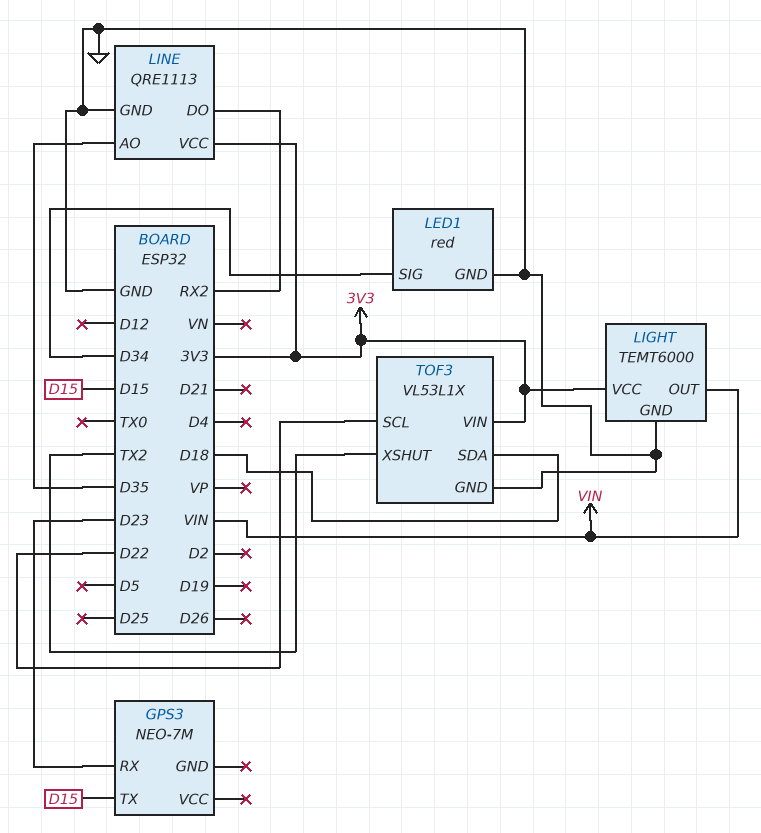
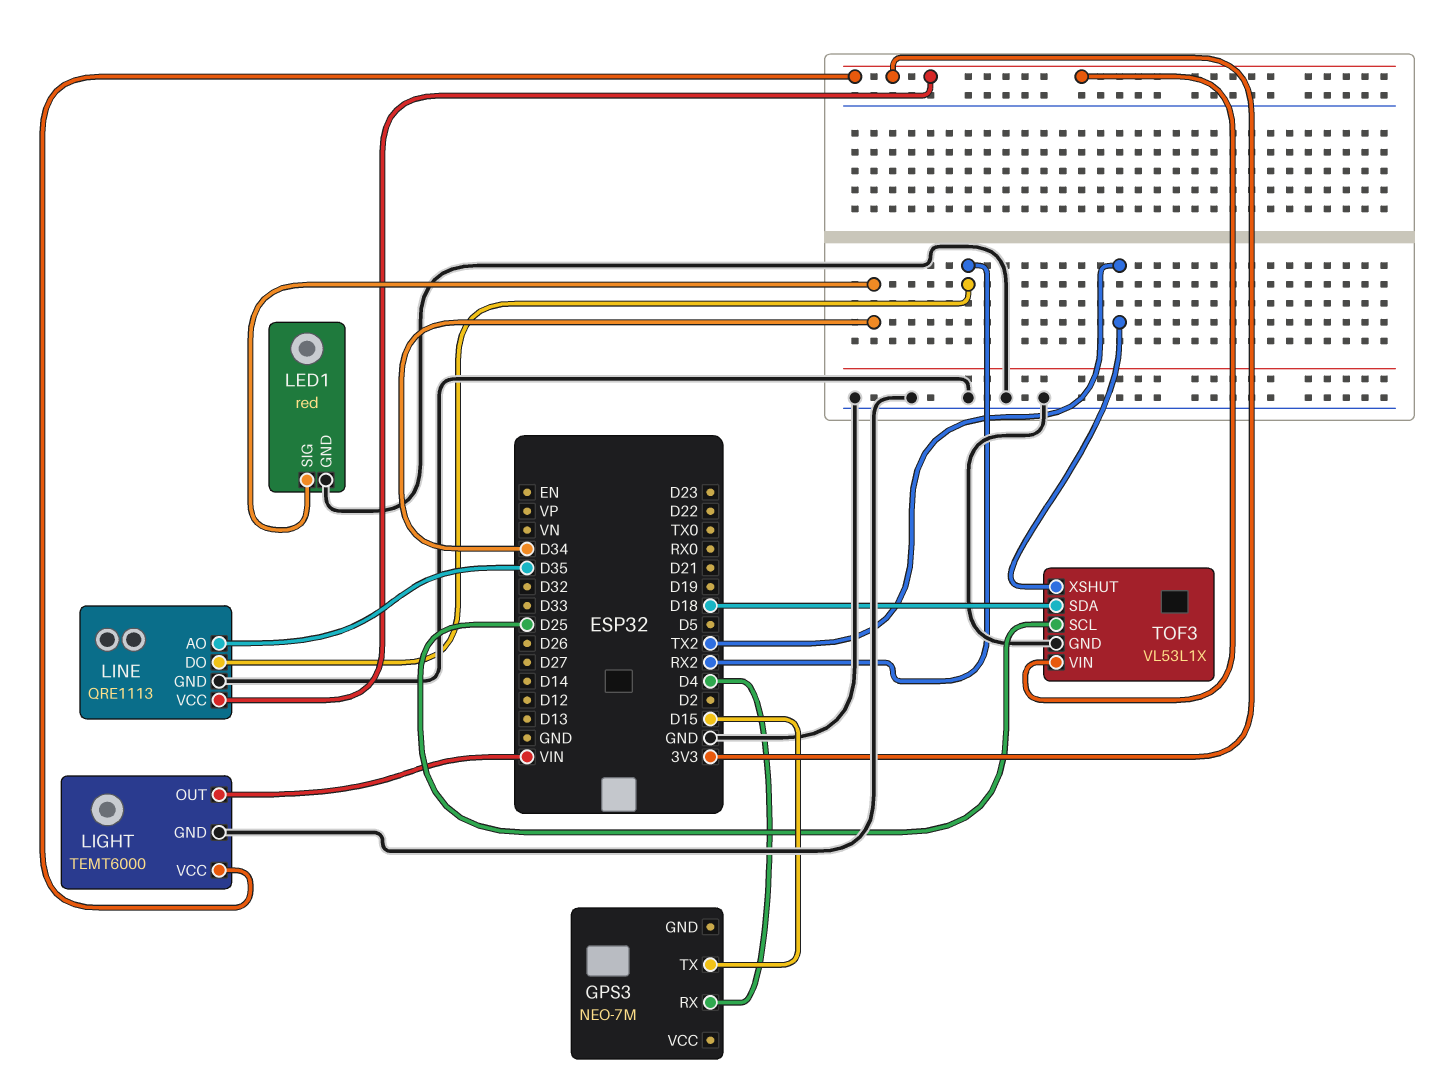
GPS3 pin RX: D23 -> D4
TOF3 pin SCL: D22 -> D25

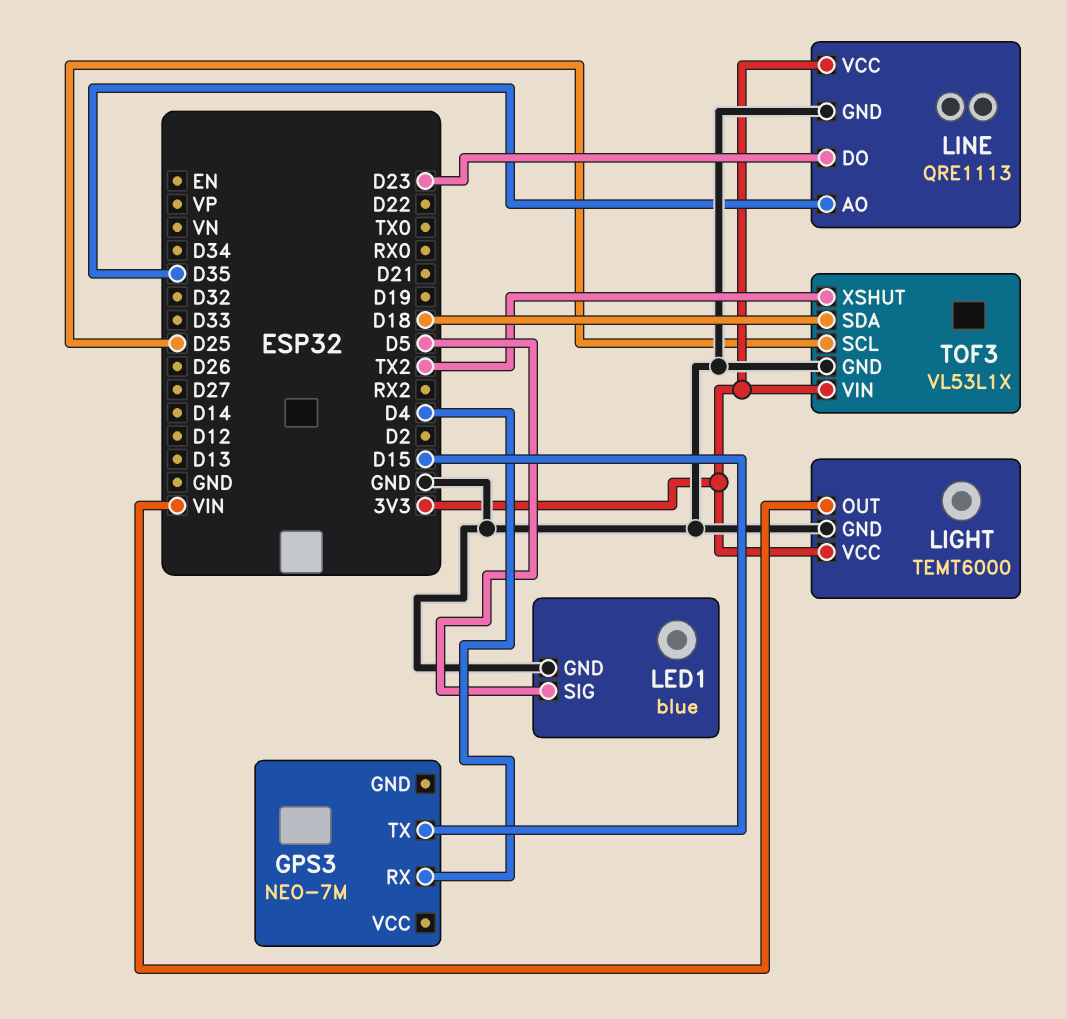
LED1: red -> blue
LED1 pin SIG: D34 -> D5
LINE pin DO: RX2 -> D23

